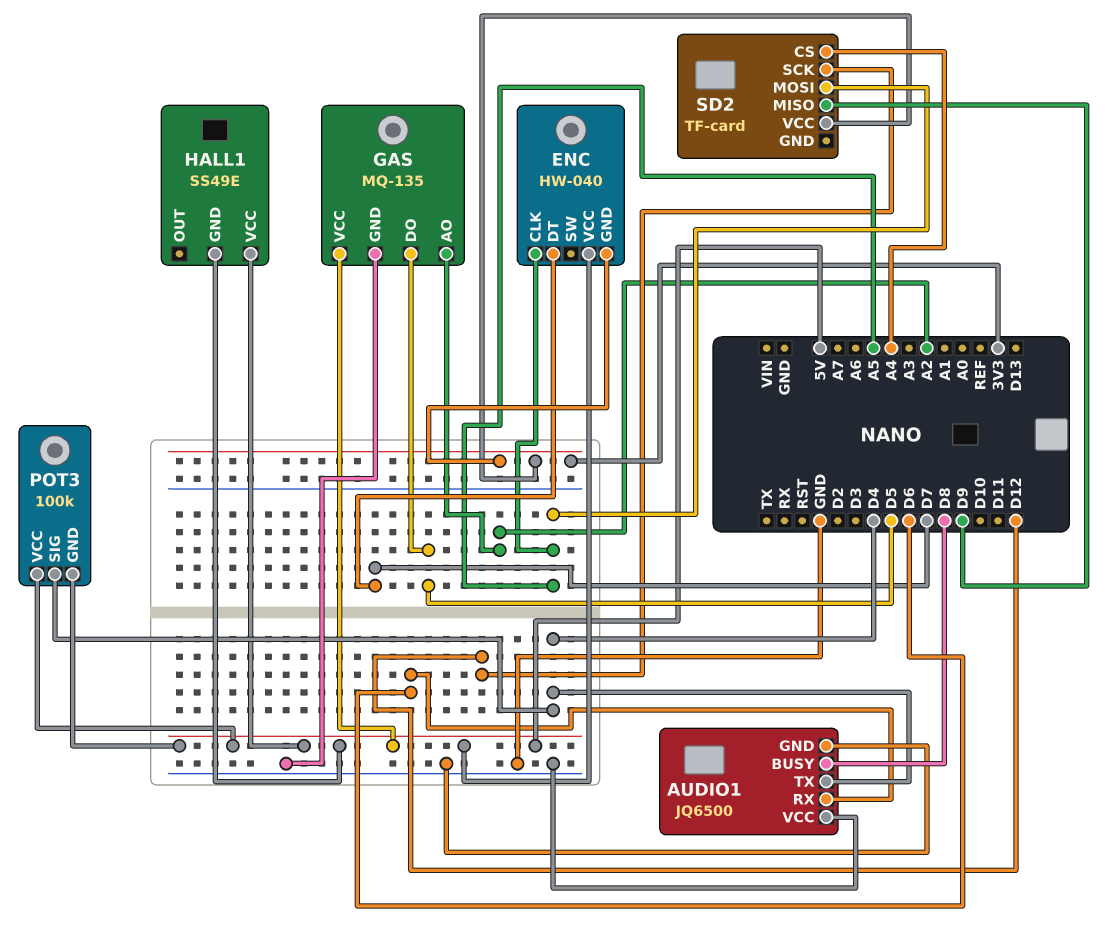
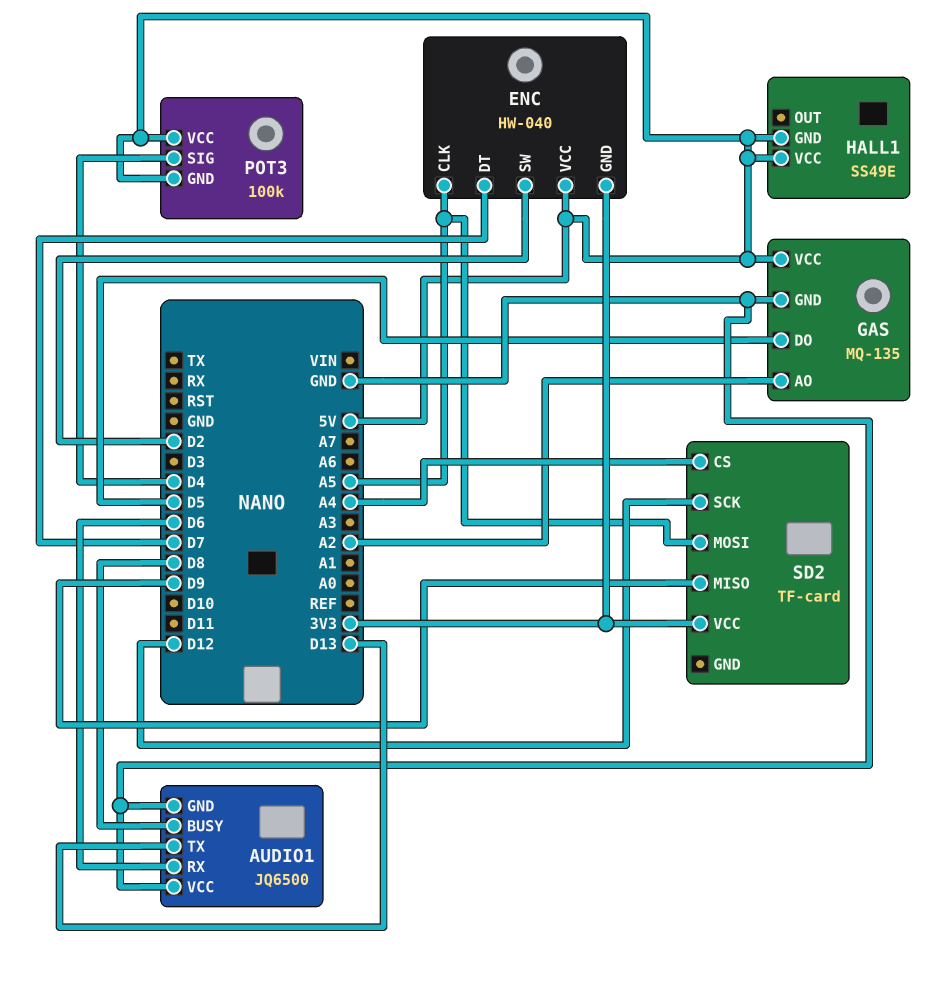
AUDIO1 pin TX: D4 -> D13
ENC pin SW: none -> D2

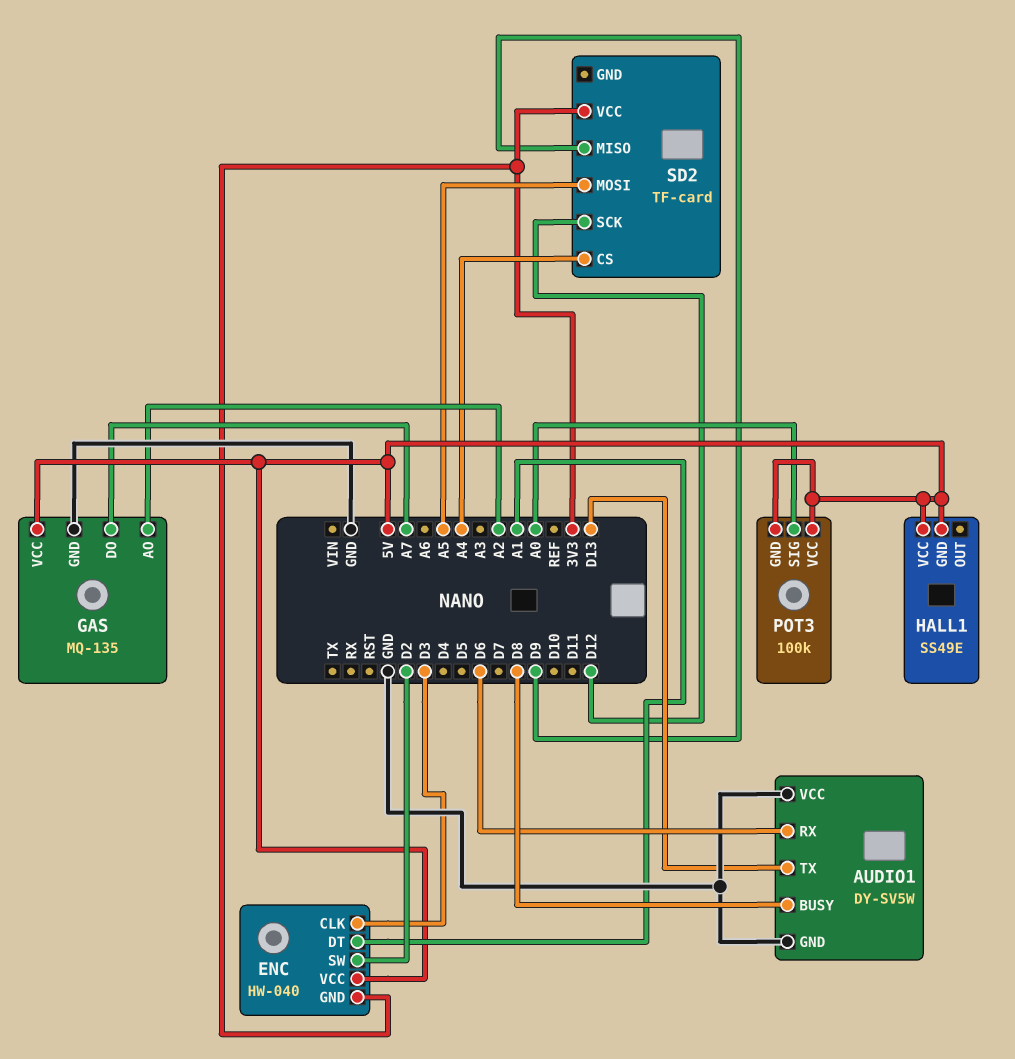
AUDIO1: JQ6500 -> DY-SV5W
ENC pin CLK: A5 -> D3
ENC pin DT: D7 -> A1
GAS pin DO: D5 -> A7
POT3 pin SIG: D4 -> A0

